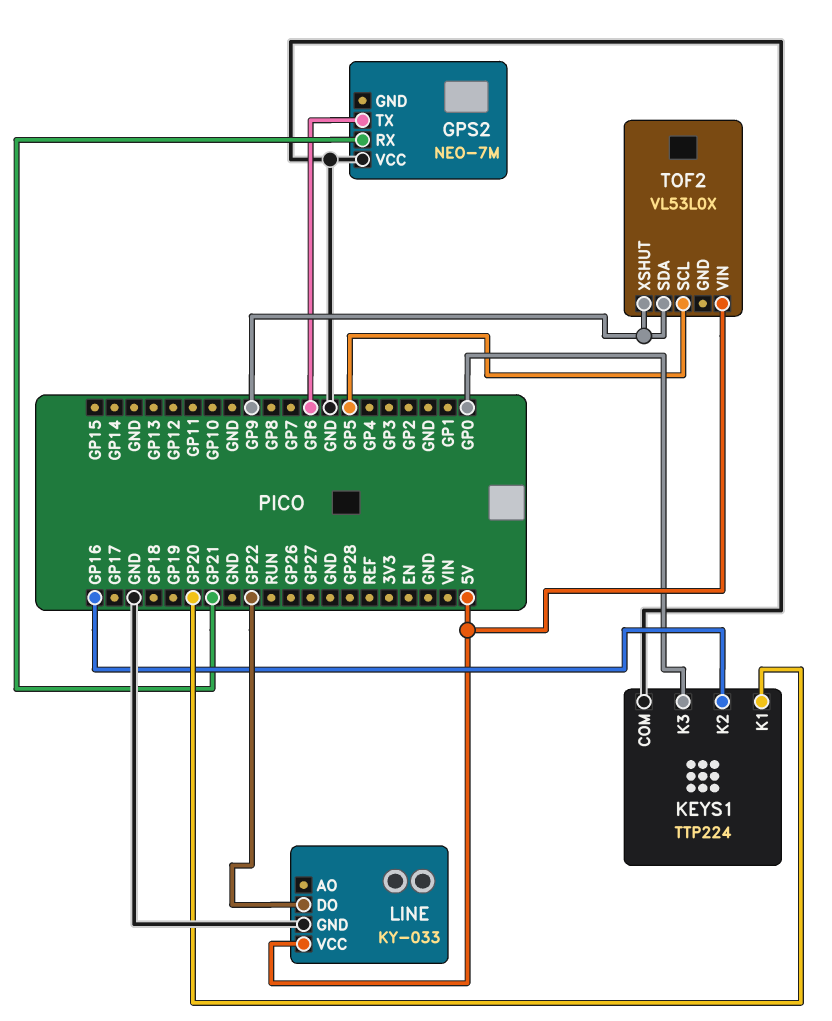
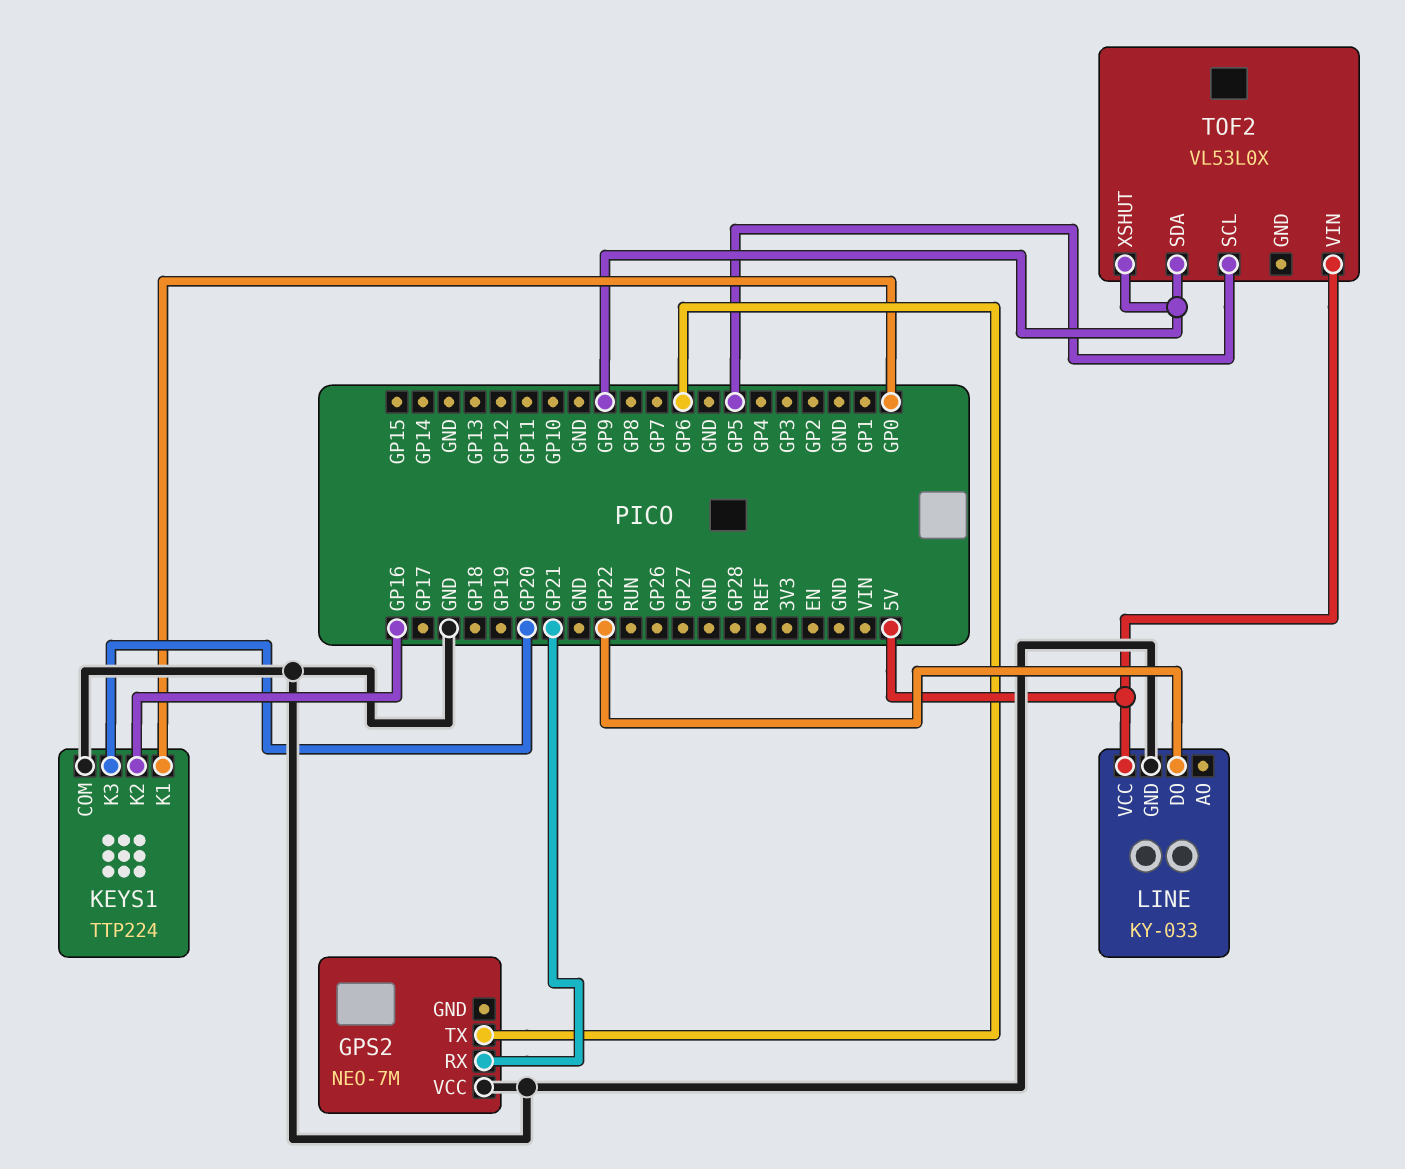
KEYS1 pin K1: GP20 -> GP0
KEYS1 pin K3: GP0 -> GP20

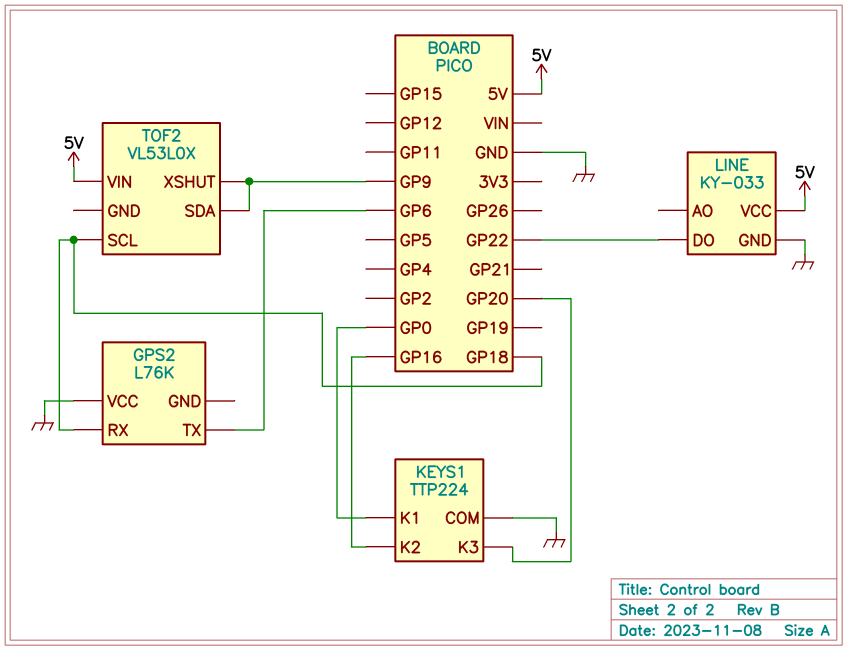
GPS2: NEO-7M -> L76K
GPS2 pin RX: GP21 -> GP18
TOF2 pin SCL: GP5 -> GP18

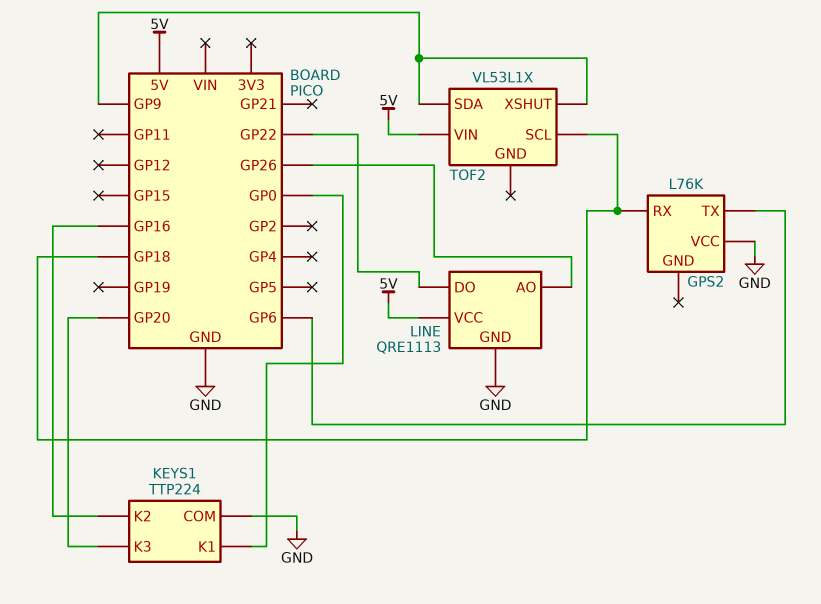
LINE: KY-033 -> QRE1113
LINE pin AO: none -> GP26
TOF2: VL53L0X -> VL53L1X

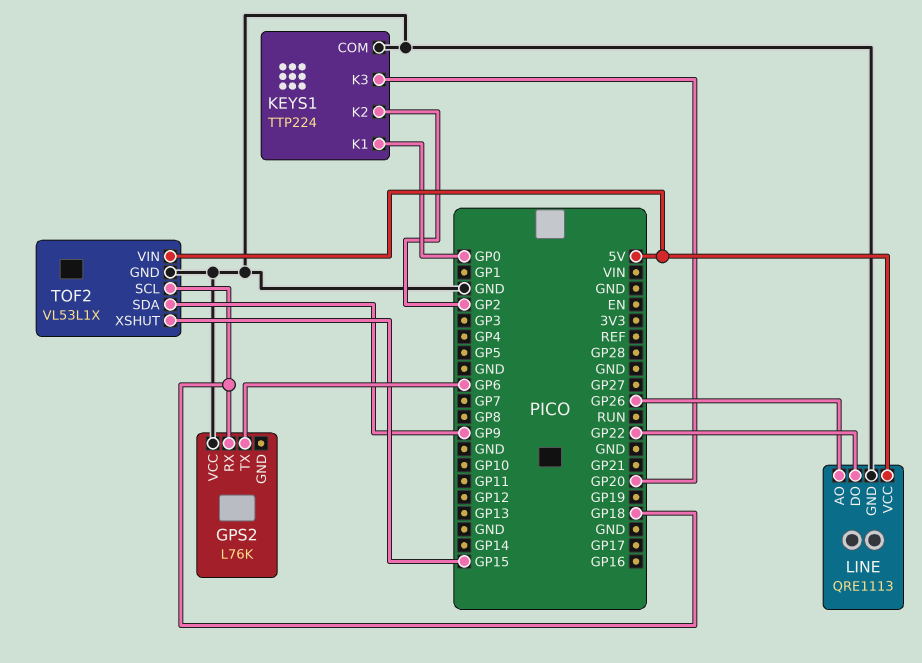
KEYS1 pin K2: GP16 -> GP2
TOF2 pin GND: none -> GND
TOF2 pin XSHUT: GP9 -> GP15

